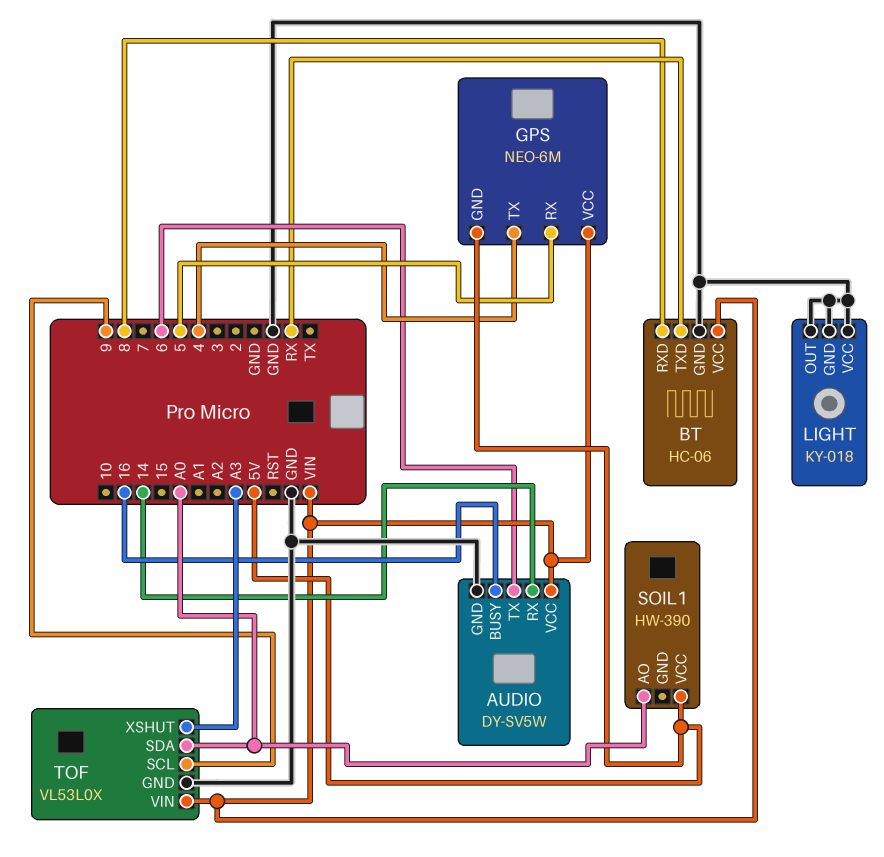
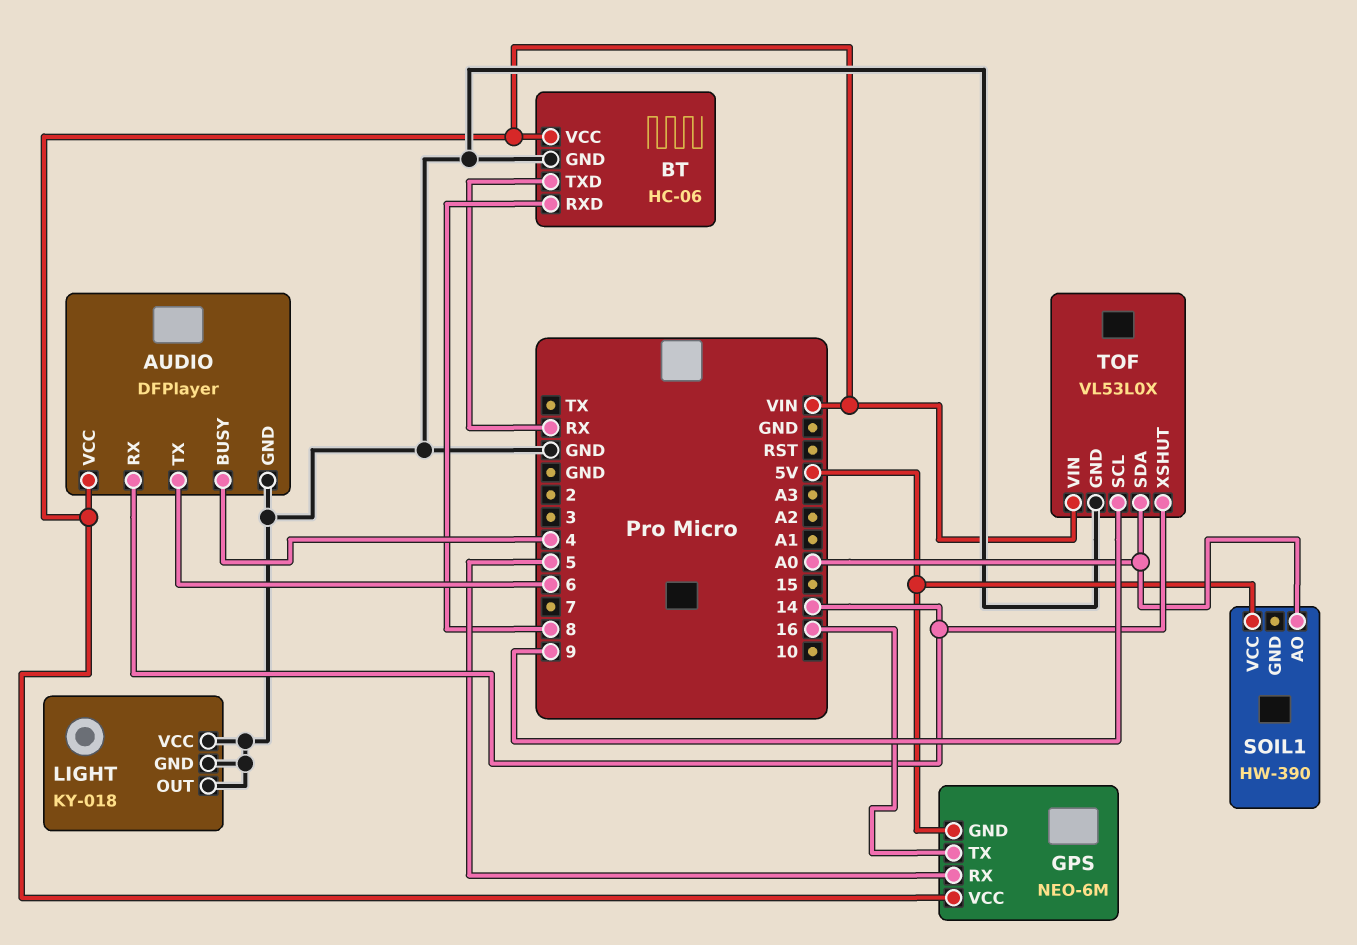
AUDIO: DY-SV5W -> DFPlayer
AUDIO pin BUSY: 16 -> 4
GPS pin TX: 4 -> 16
TOF pin XSHUT: A3 -> 14

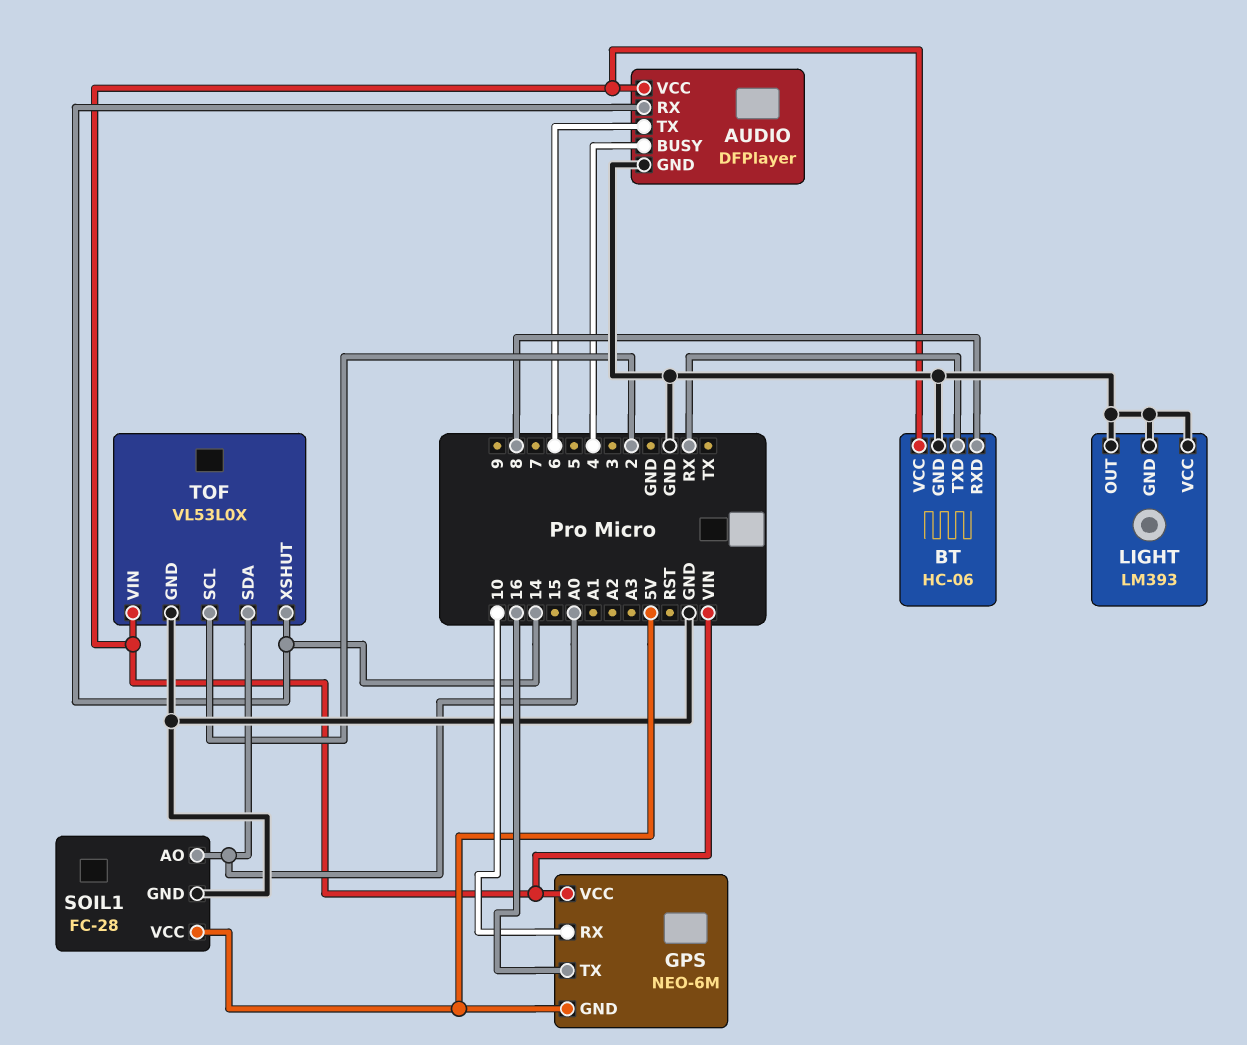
GPS pin RX: 5 -> 10
LIGHT: KY-018 -> LM393
SOIL1: HW-390 -> FC-28
SOIL1 pin GND: none -> GND
TOF pin SCL: 9 -> 2

